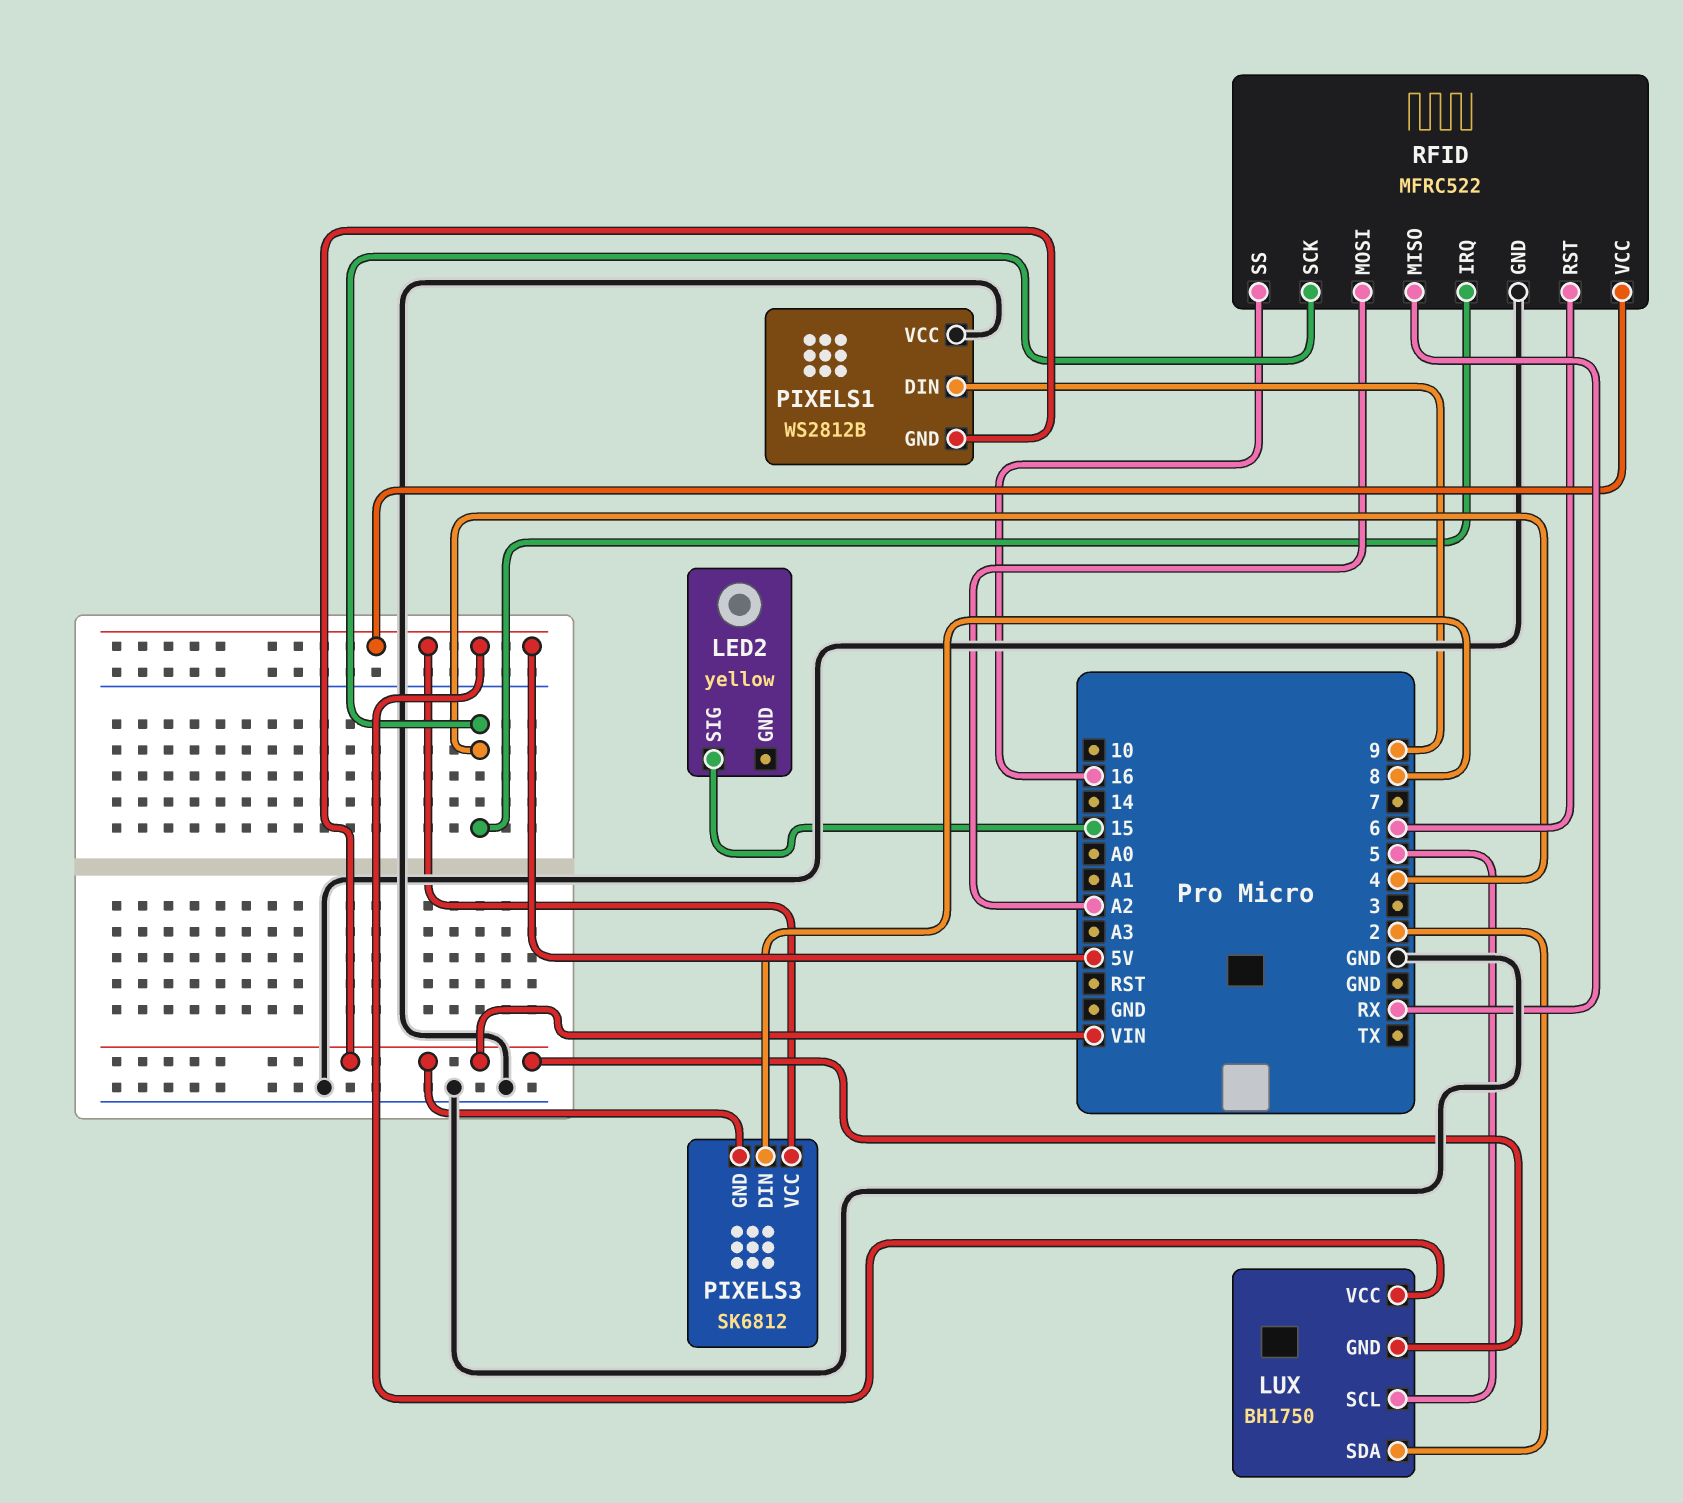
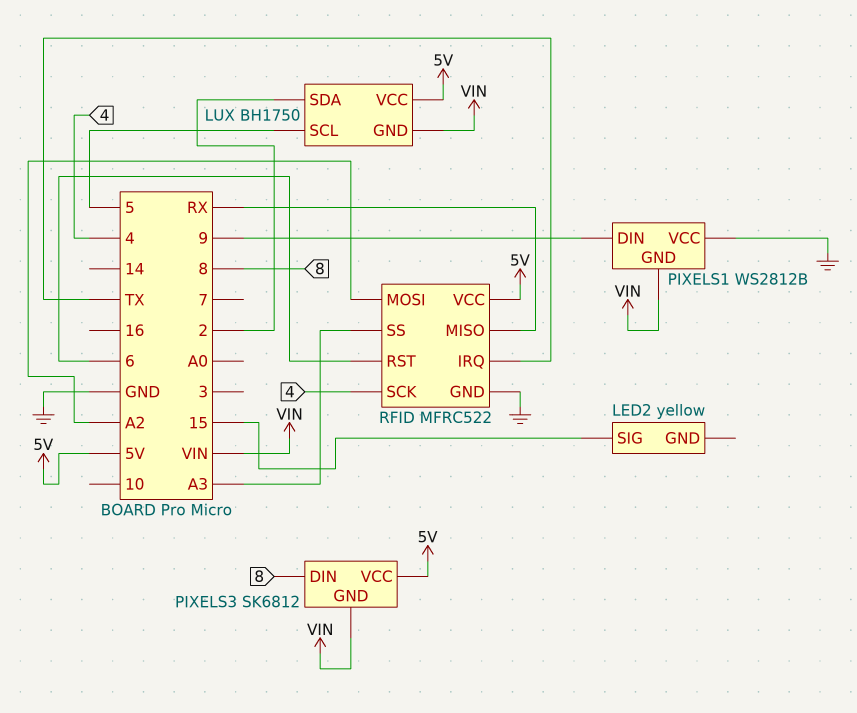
RFID pin IRQ: 4 -> TX
RFID pin SS: 16 -> A3

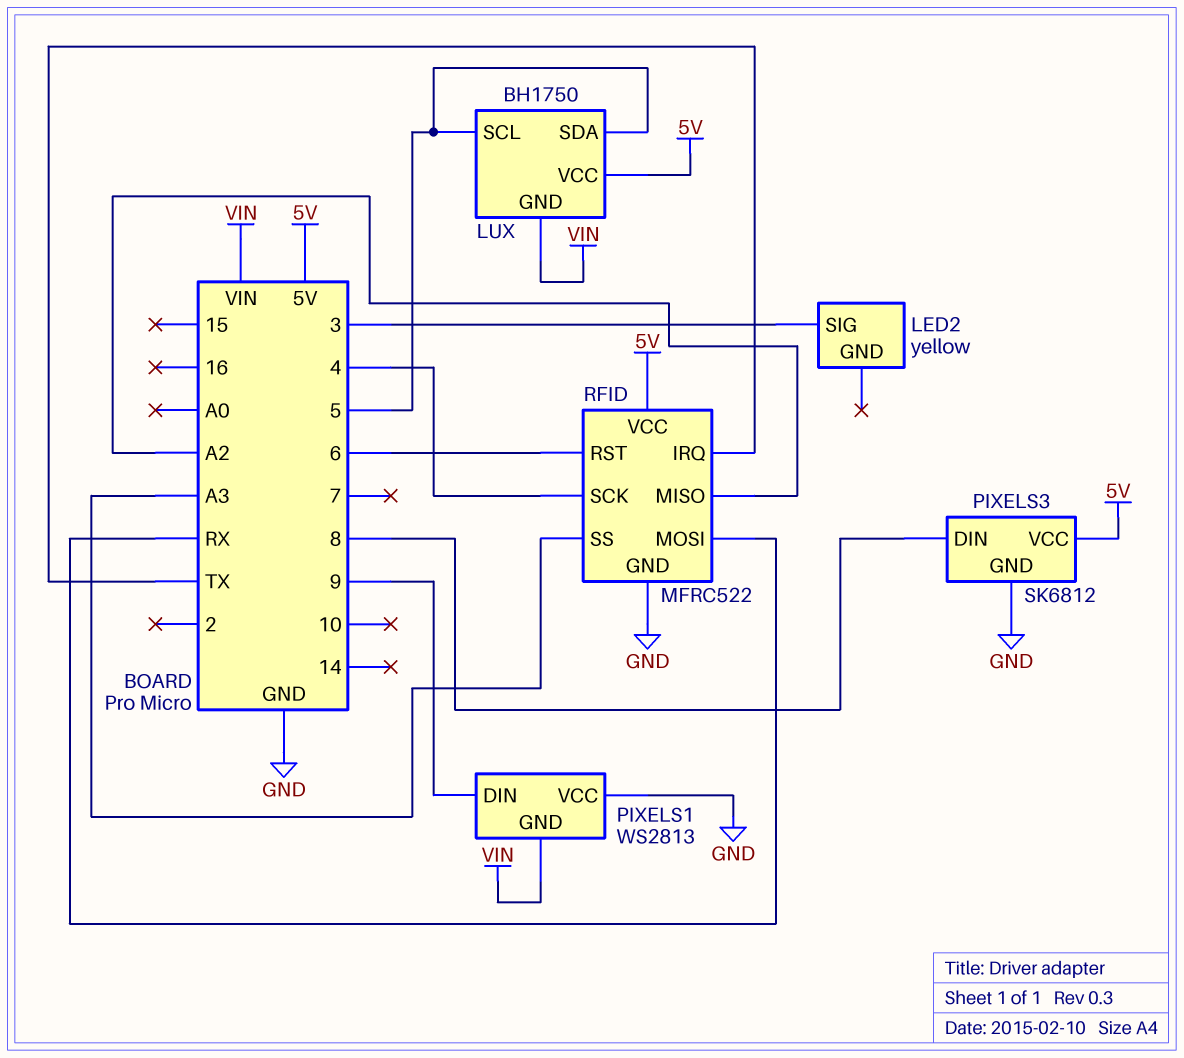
LED2 pin SIG: 15 -> 3
LUX pin SDA: 2 -> 5
PIXELS1: WS2812B -> WS2813
PIXELS3 pin GND: VIN -> GND
RFID pin MISO: RX -> A2
RFID pin MOSI: A2 -> RX

